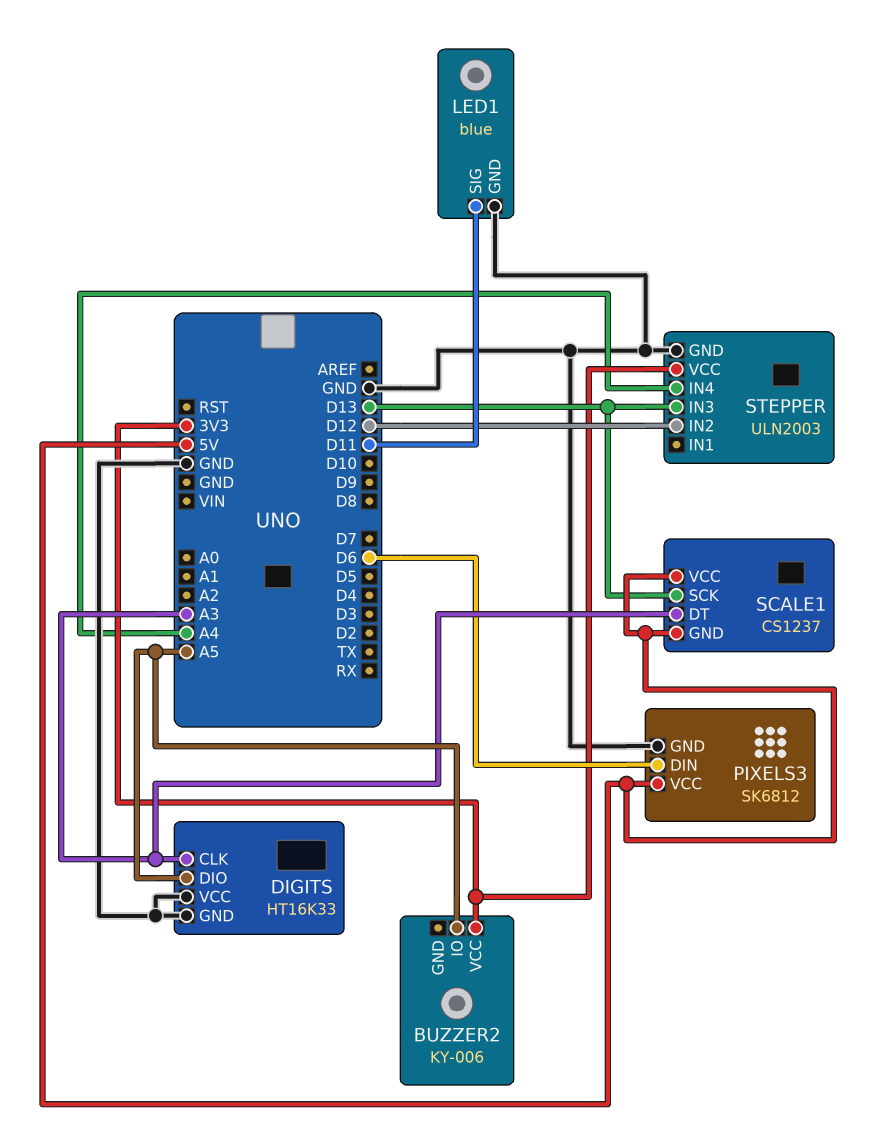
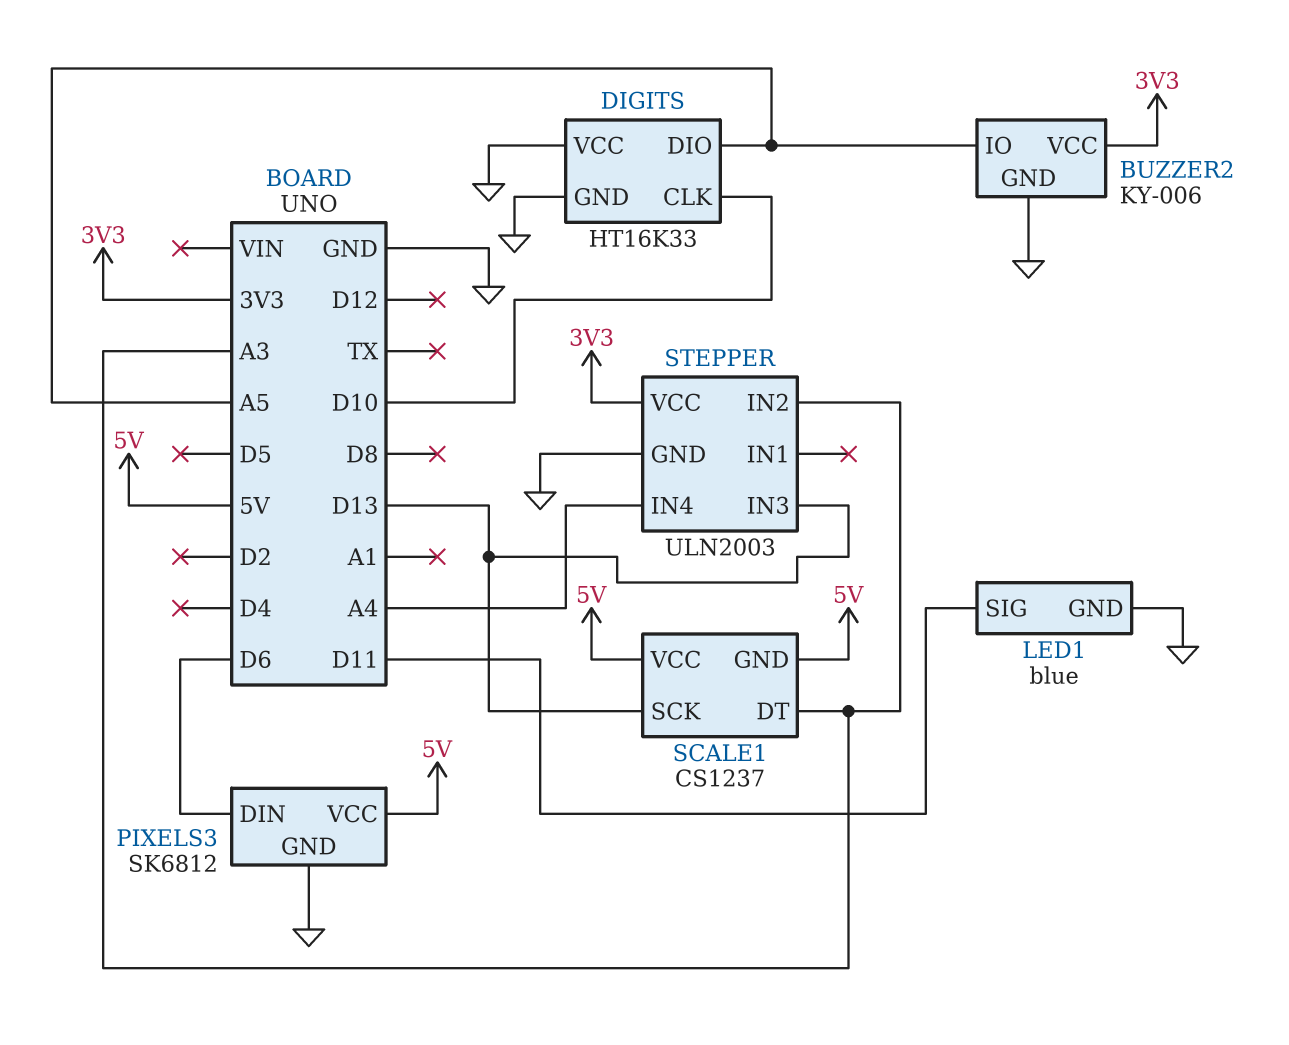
BUZZER2 pin GND: none -> GND
DIGITS pin CLK: A3 -> D10
STEPPER pin IN2: D12 -> A3

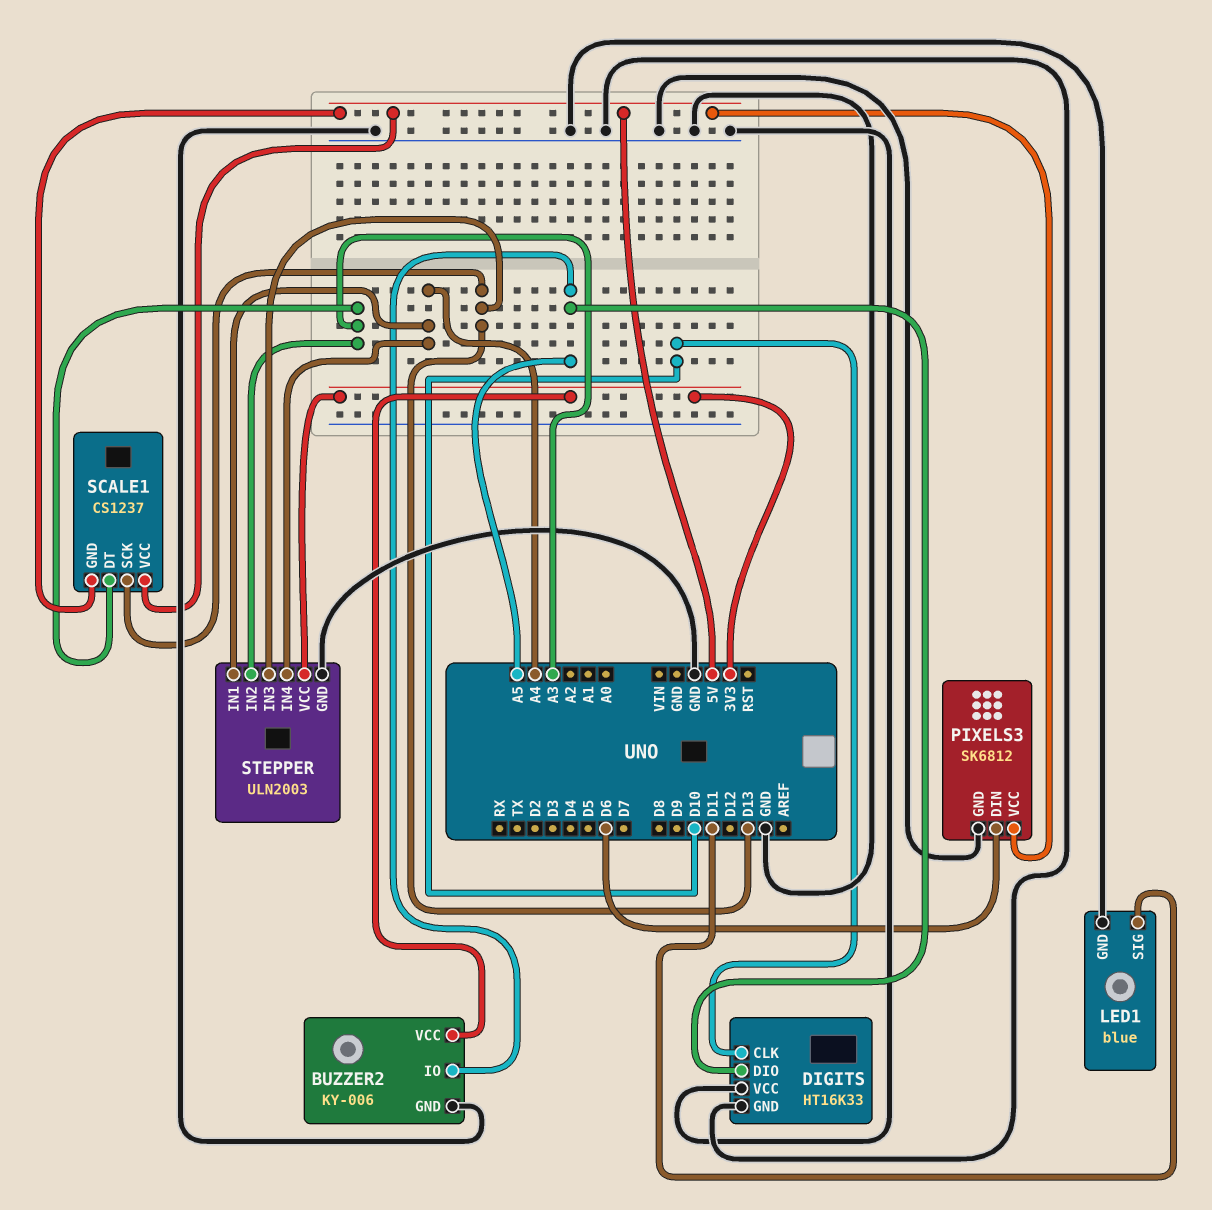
STEPPER pin IN1: none -> A4

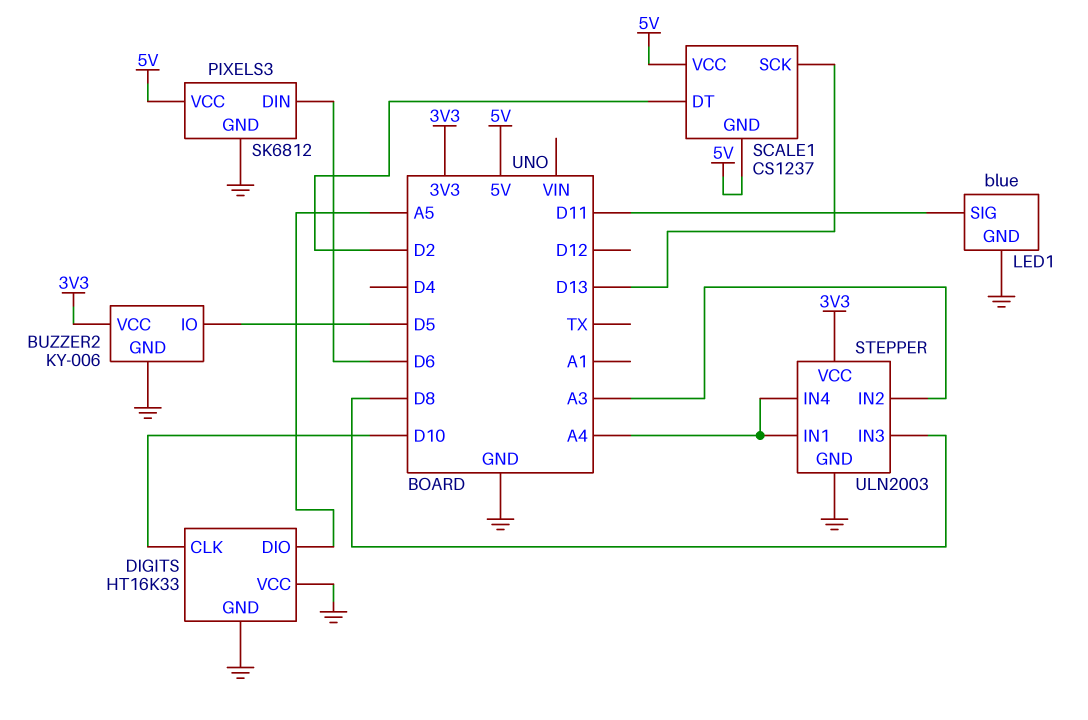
BUZZER2 pin IO: A5 -> D5
SCALE1 pin DT: A3 -> D2
STEPPER pin IN3: D13 -> D8

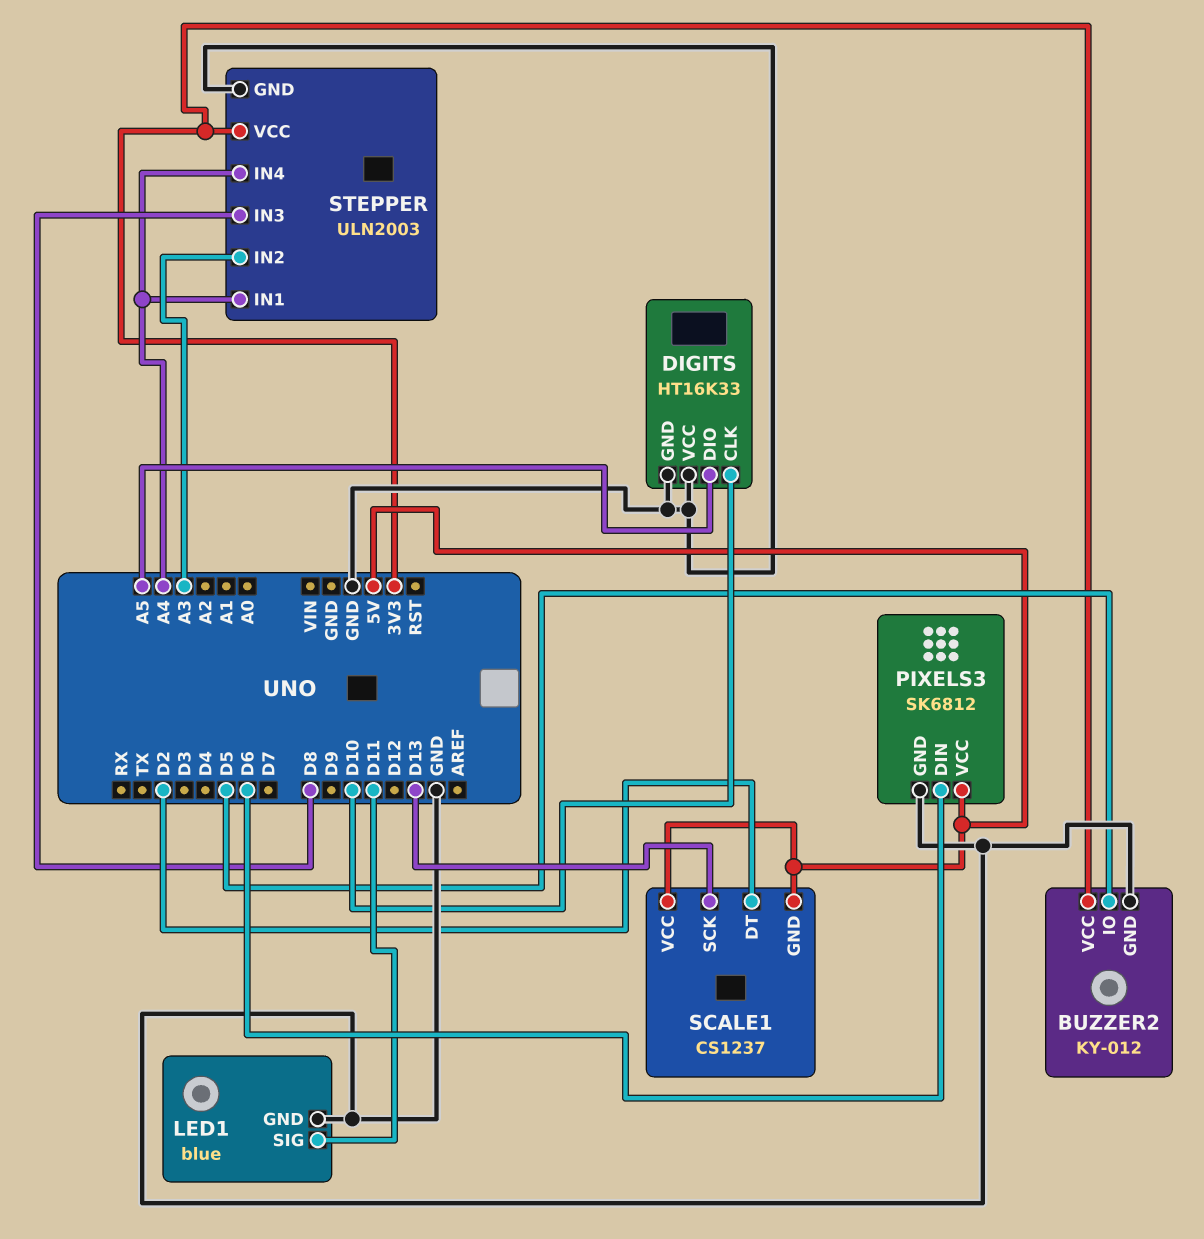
BUZZER2: KY-006 -> KY-012

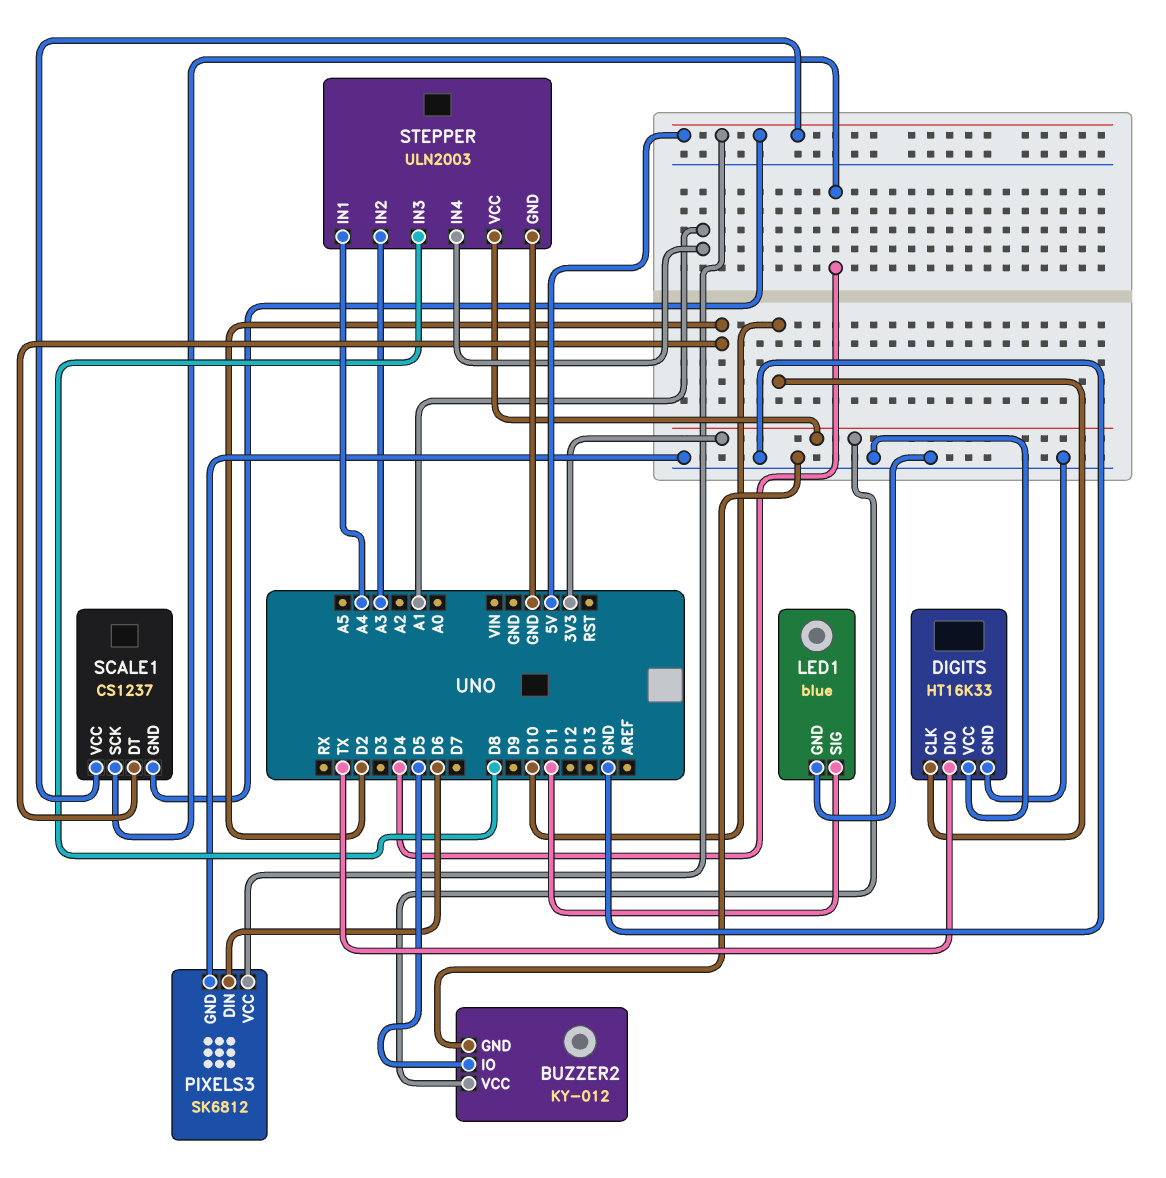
DIGITS pin DIO: A5 -> TX
SCALE1 pin SCK: D13 -> D4
STEPPER pin IN4: A4 -> A1

